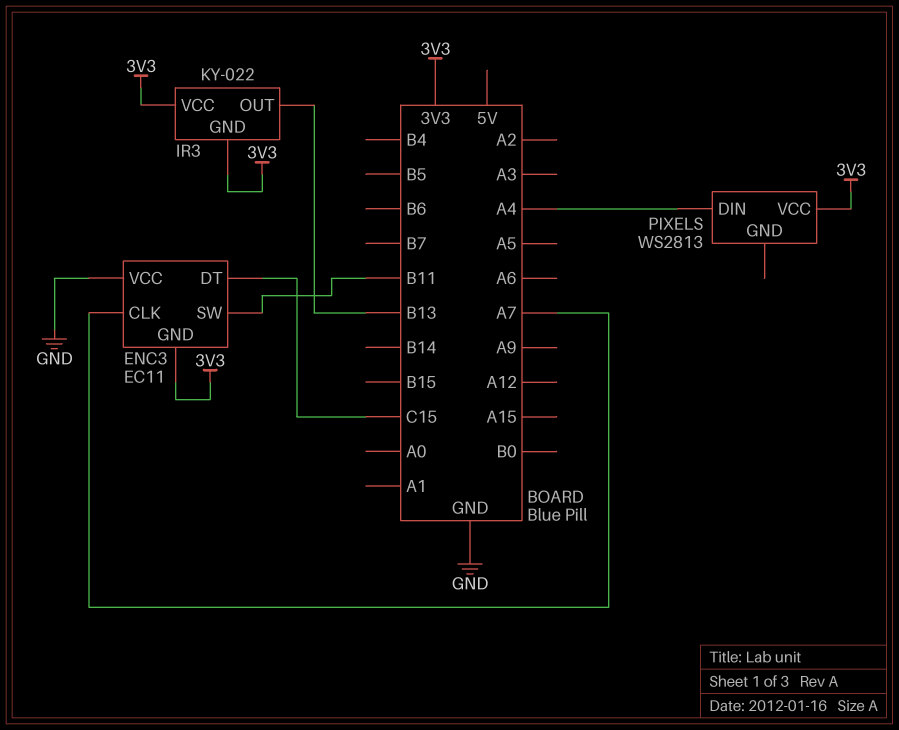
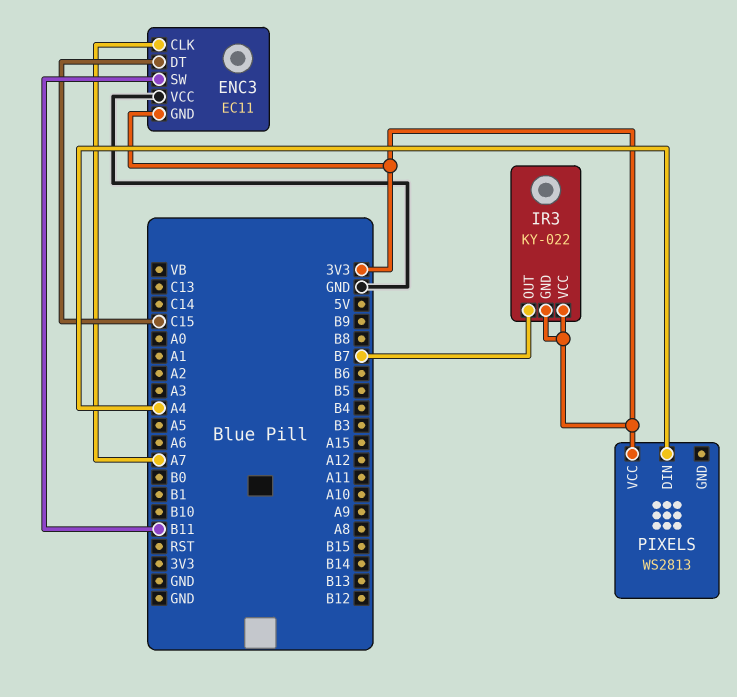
IR3 pin OUT: B13 -> B7

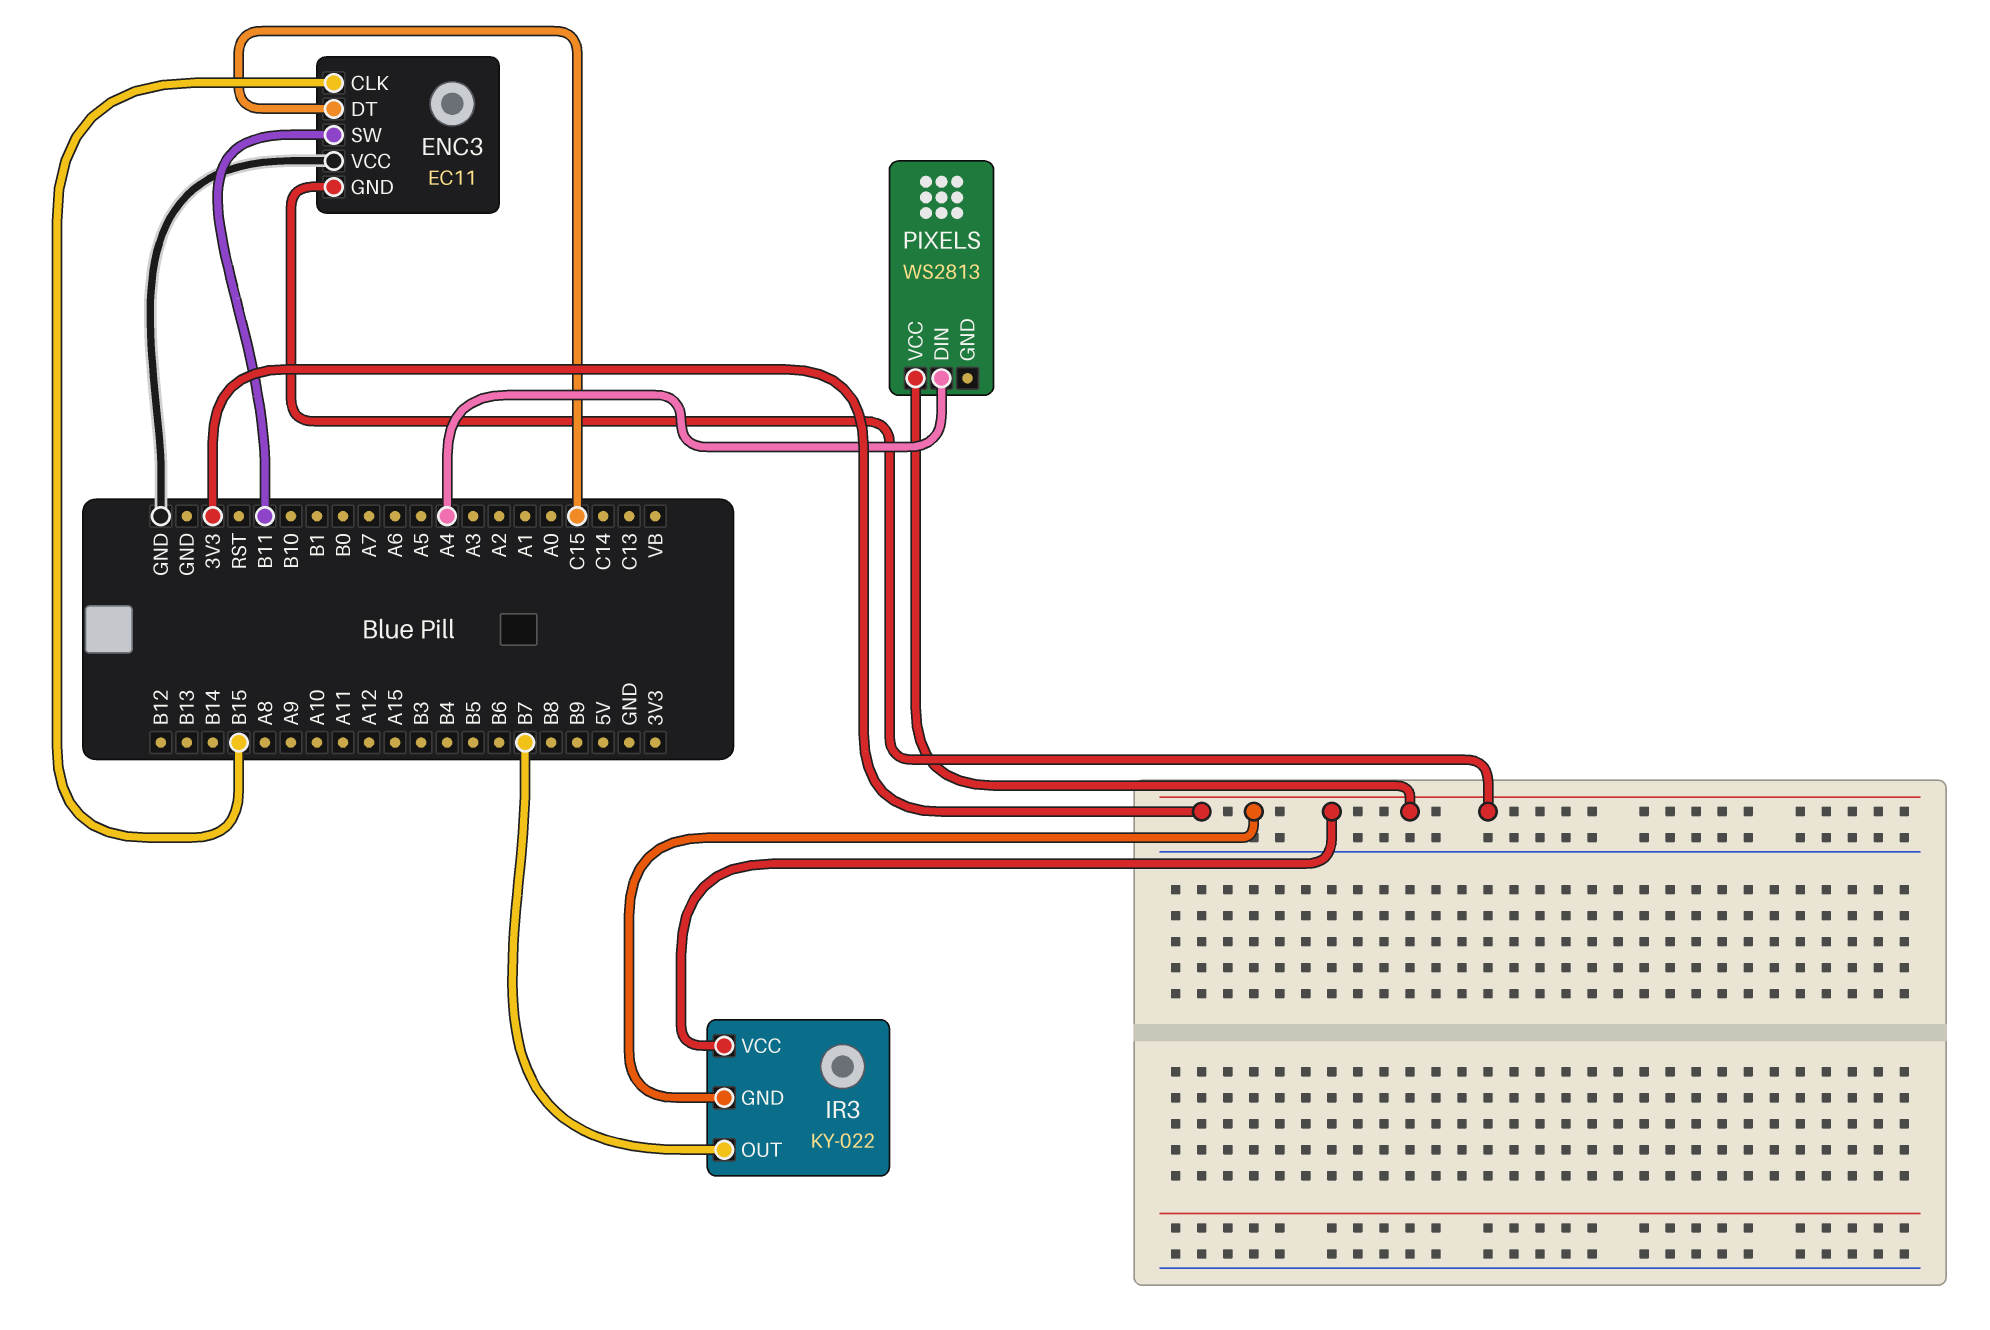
ENC3 pin CLK: A7 -> B15

